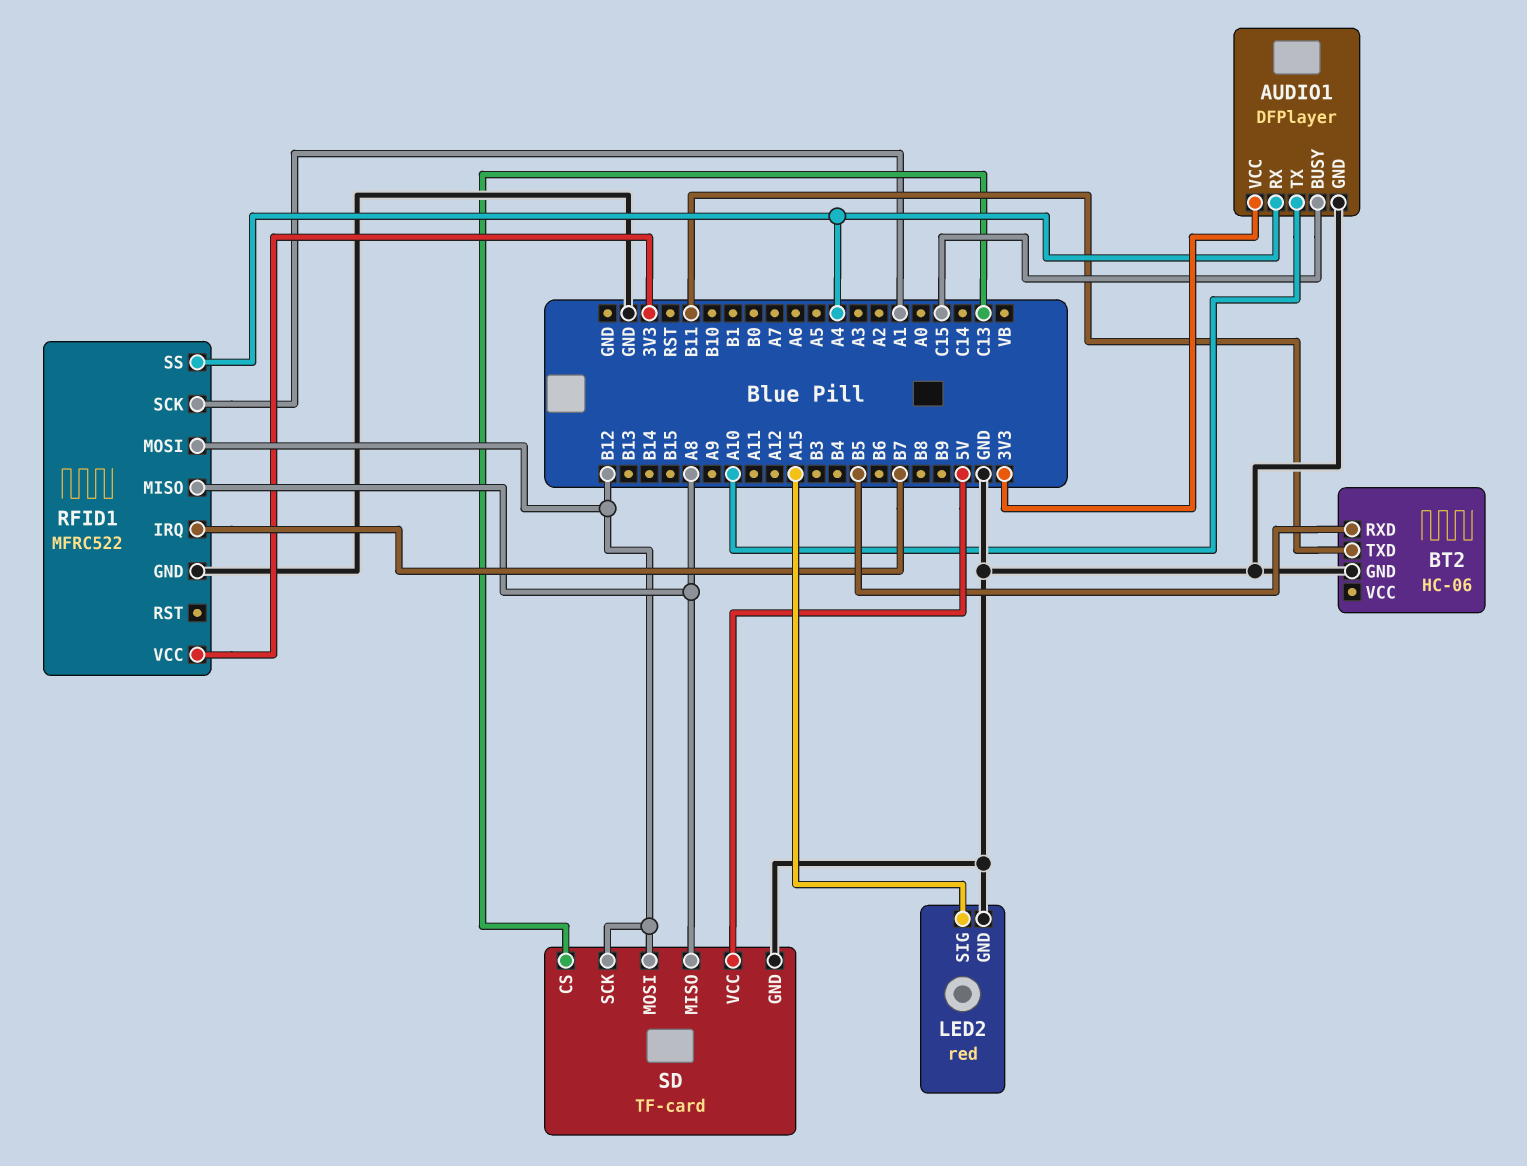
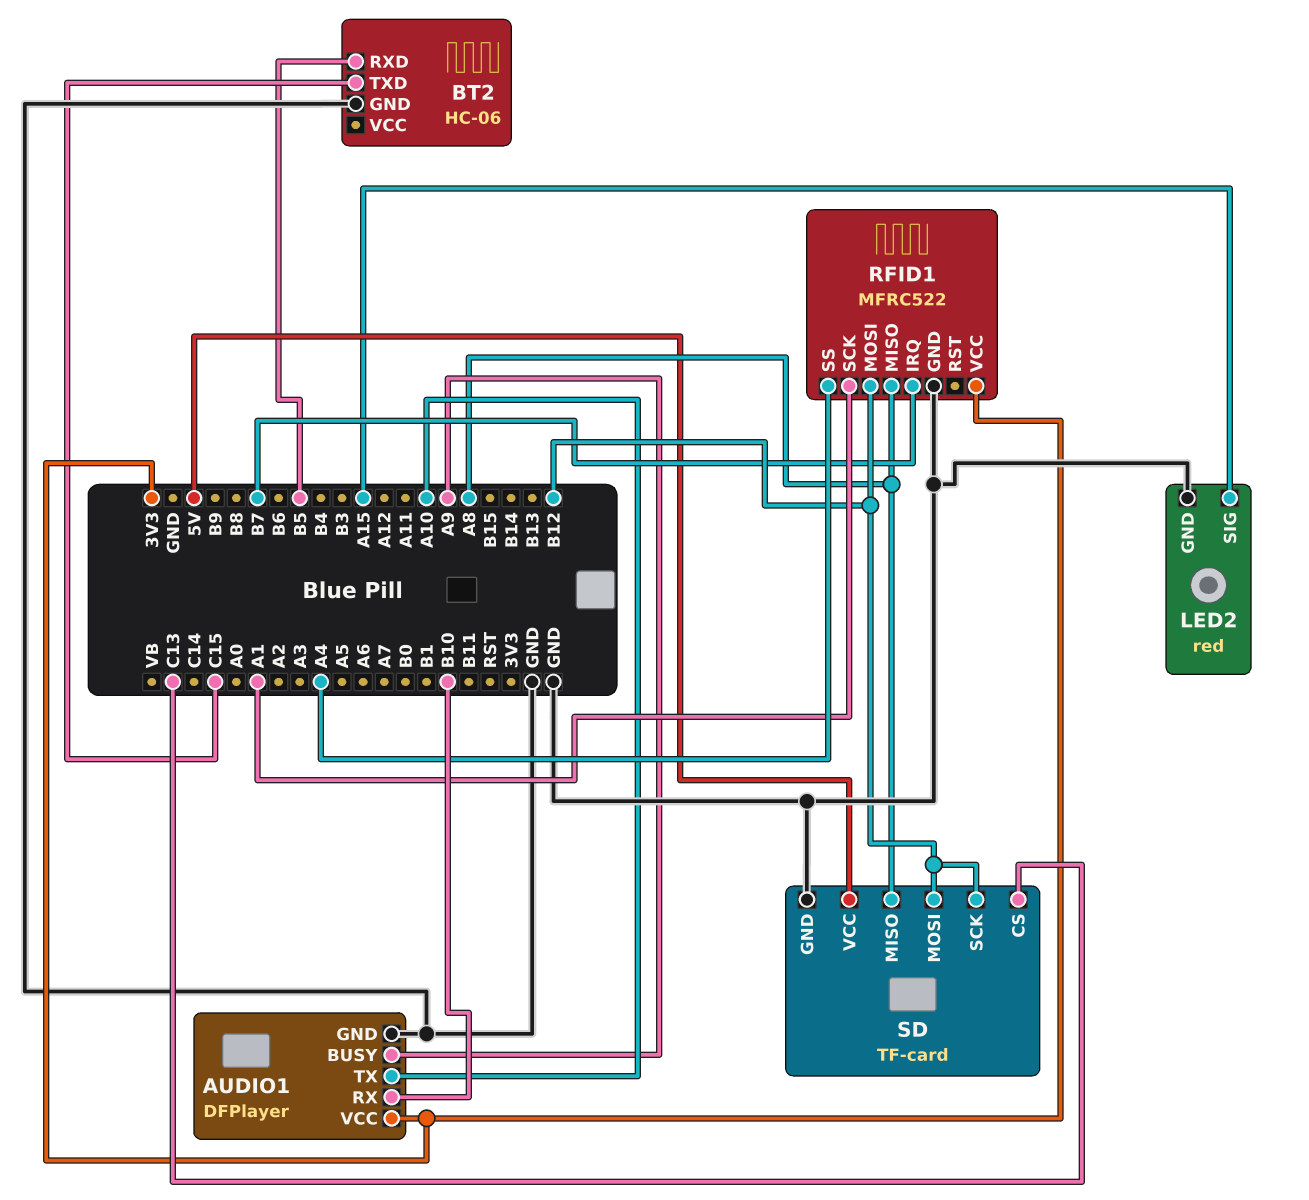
AUDIO1 pin BUSY: C15 -> A9
AUDIO1 pin RX: A4 -> B10
BT2 pin TXD: B11 -> C15

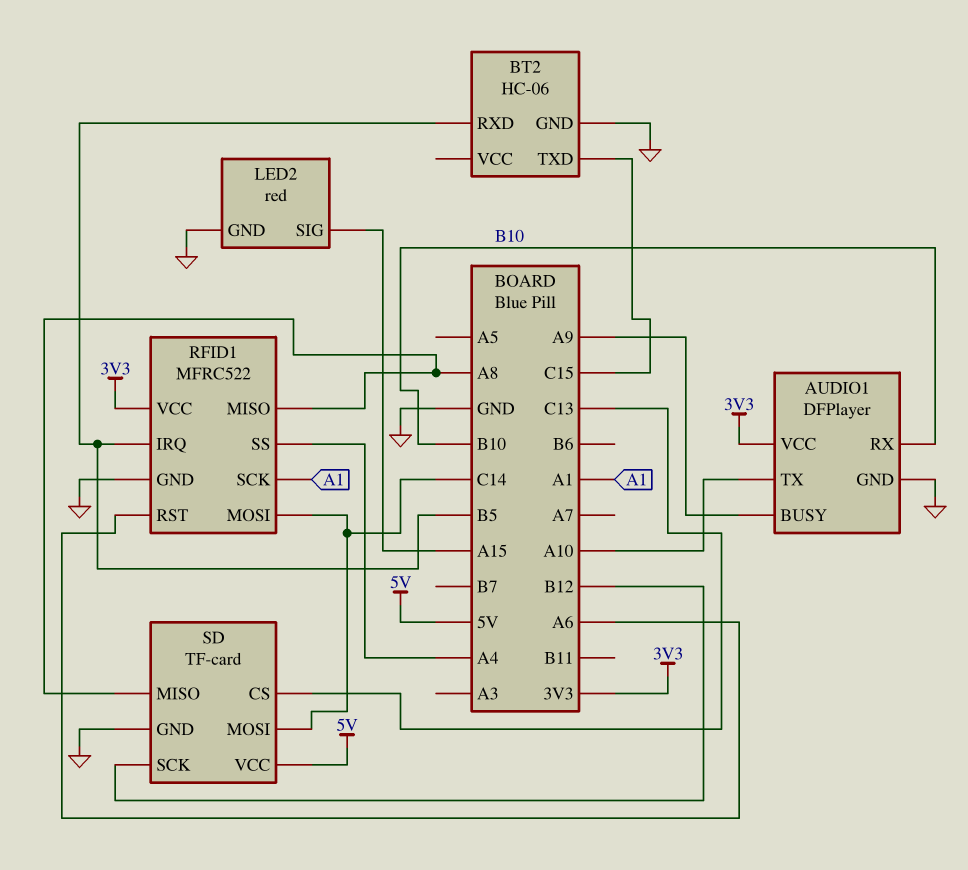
RFID1 pin IRQ: B7 -> B5
RFID1 pin MOSI: B12 -> C14
RFID1 pin RST: none -> A6
SD pin MOSI: B12 -> C14

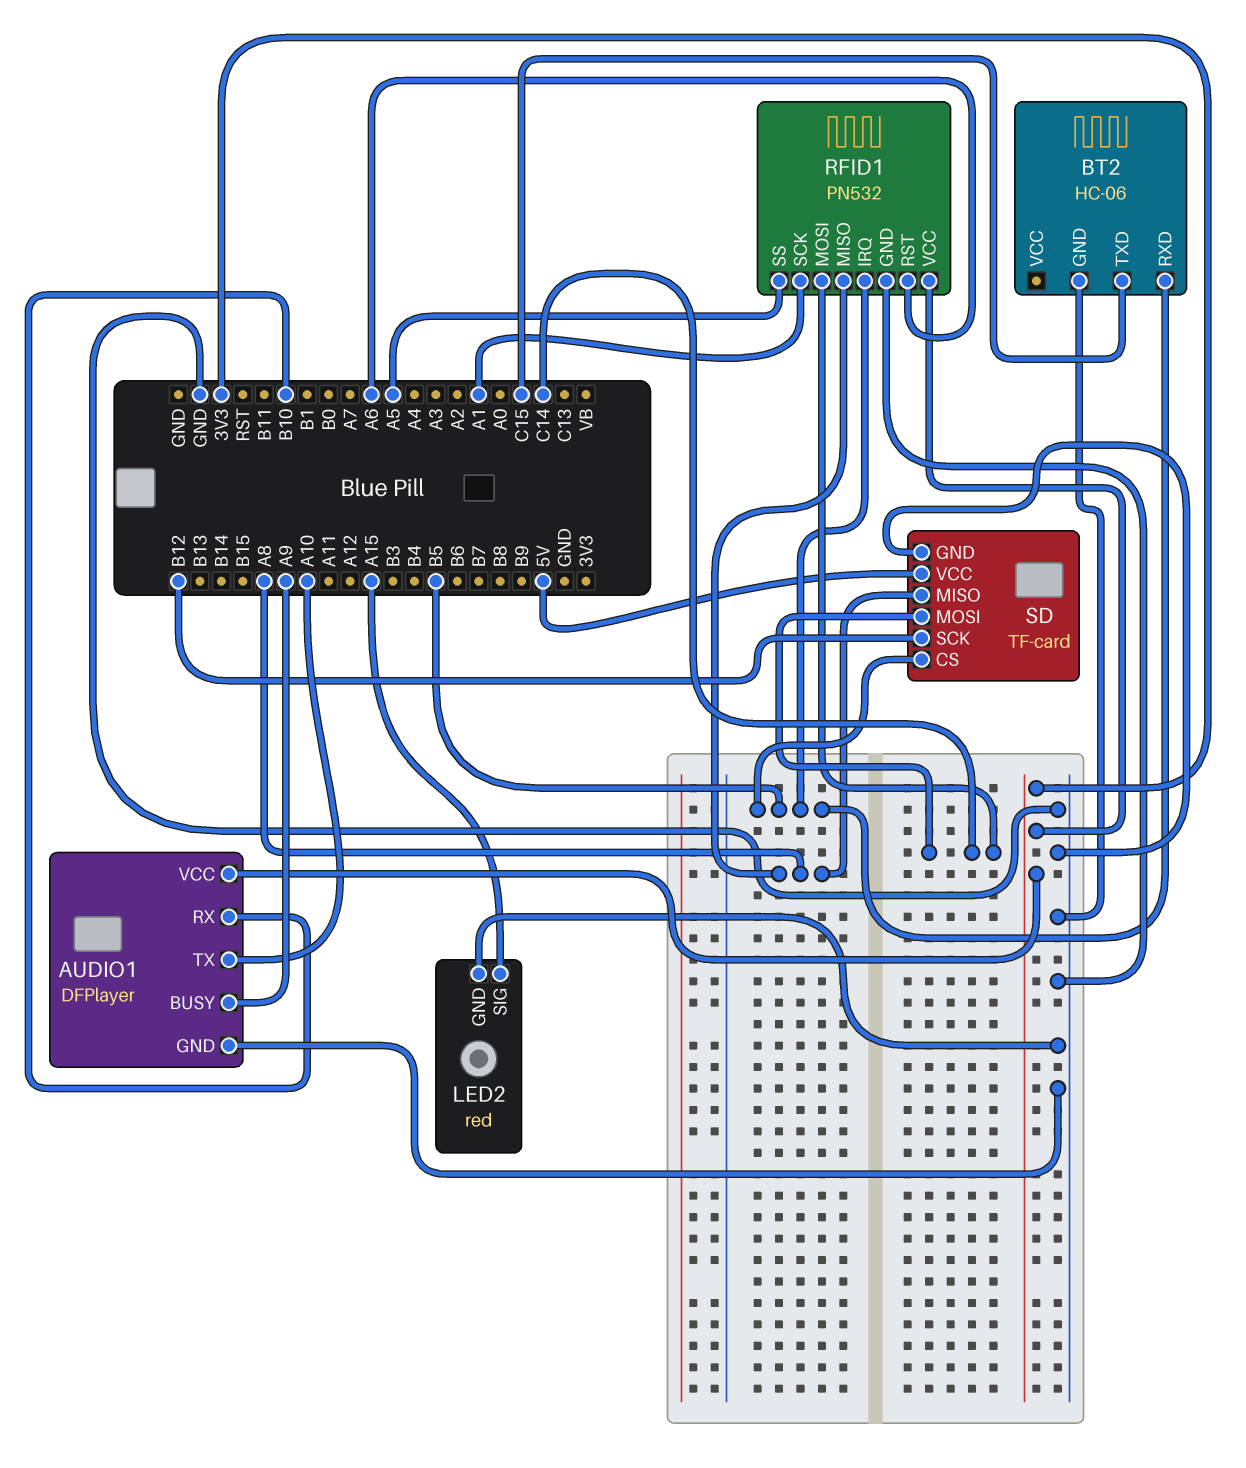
RFID1: MFRC522 -> PN532
RFID1 pin SS: A4 -> A5
SD pin CS: C13 -> B5

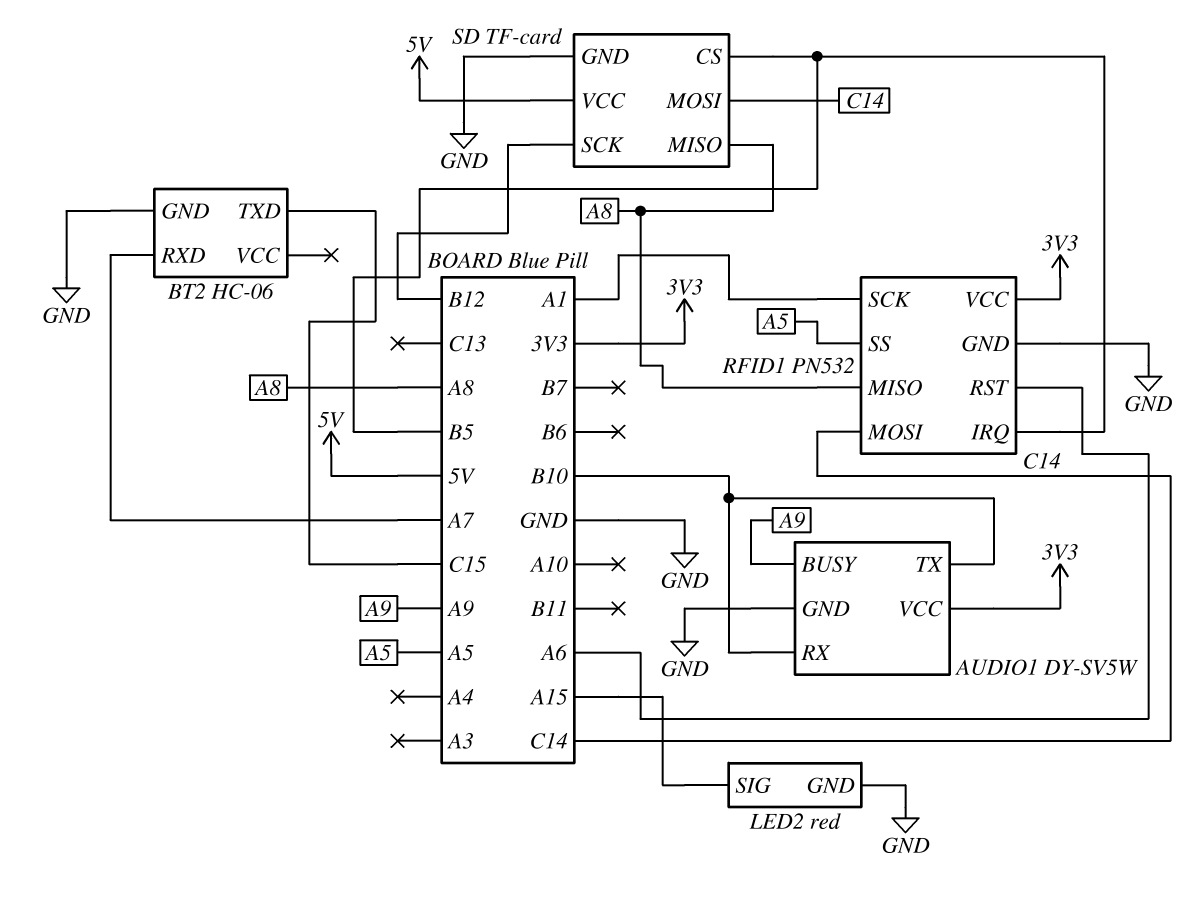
AUDIO1: DFPlayer -> DY-SV5W
AUDIO1 pin TX: A10 -> B10
BT2 pin RXD: B5 -> A7

